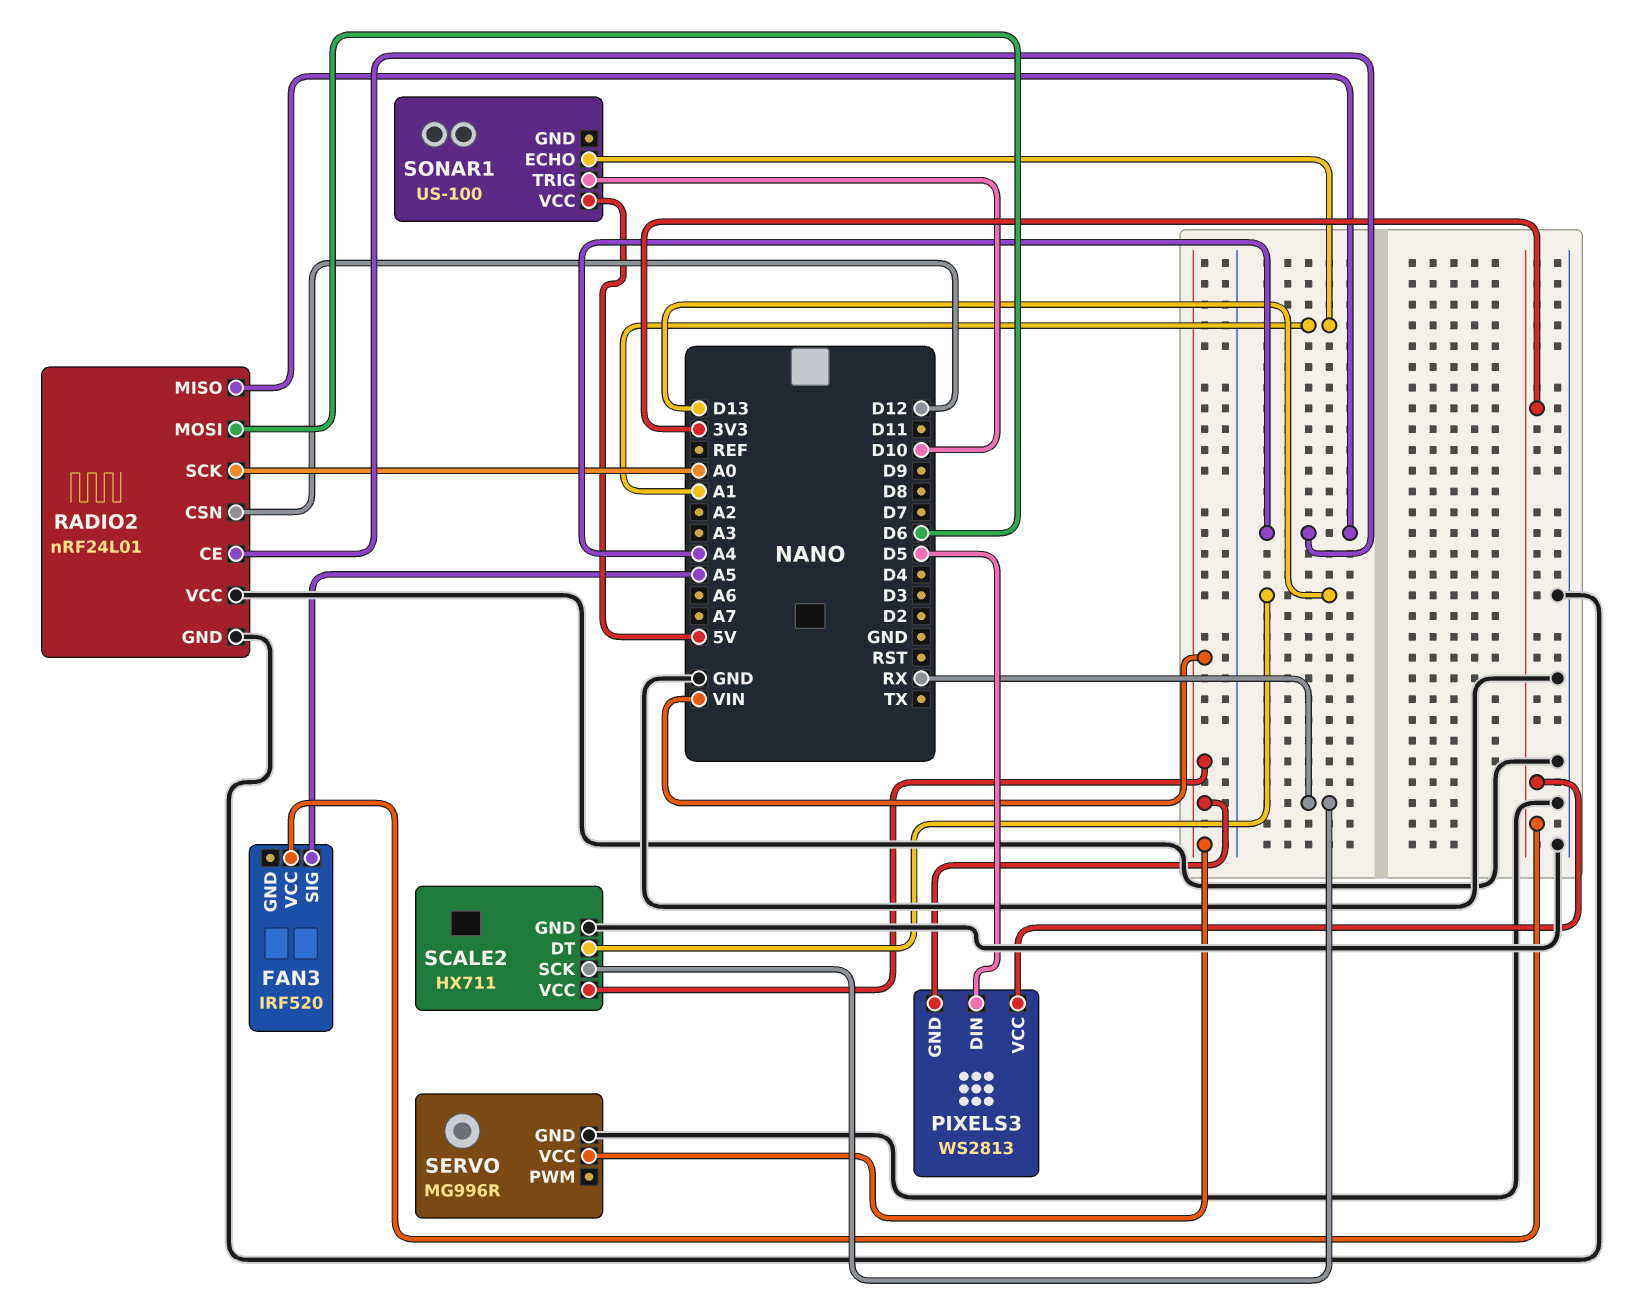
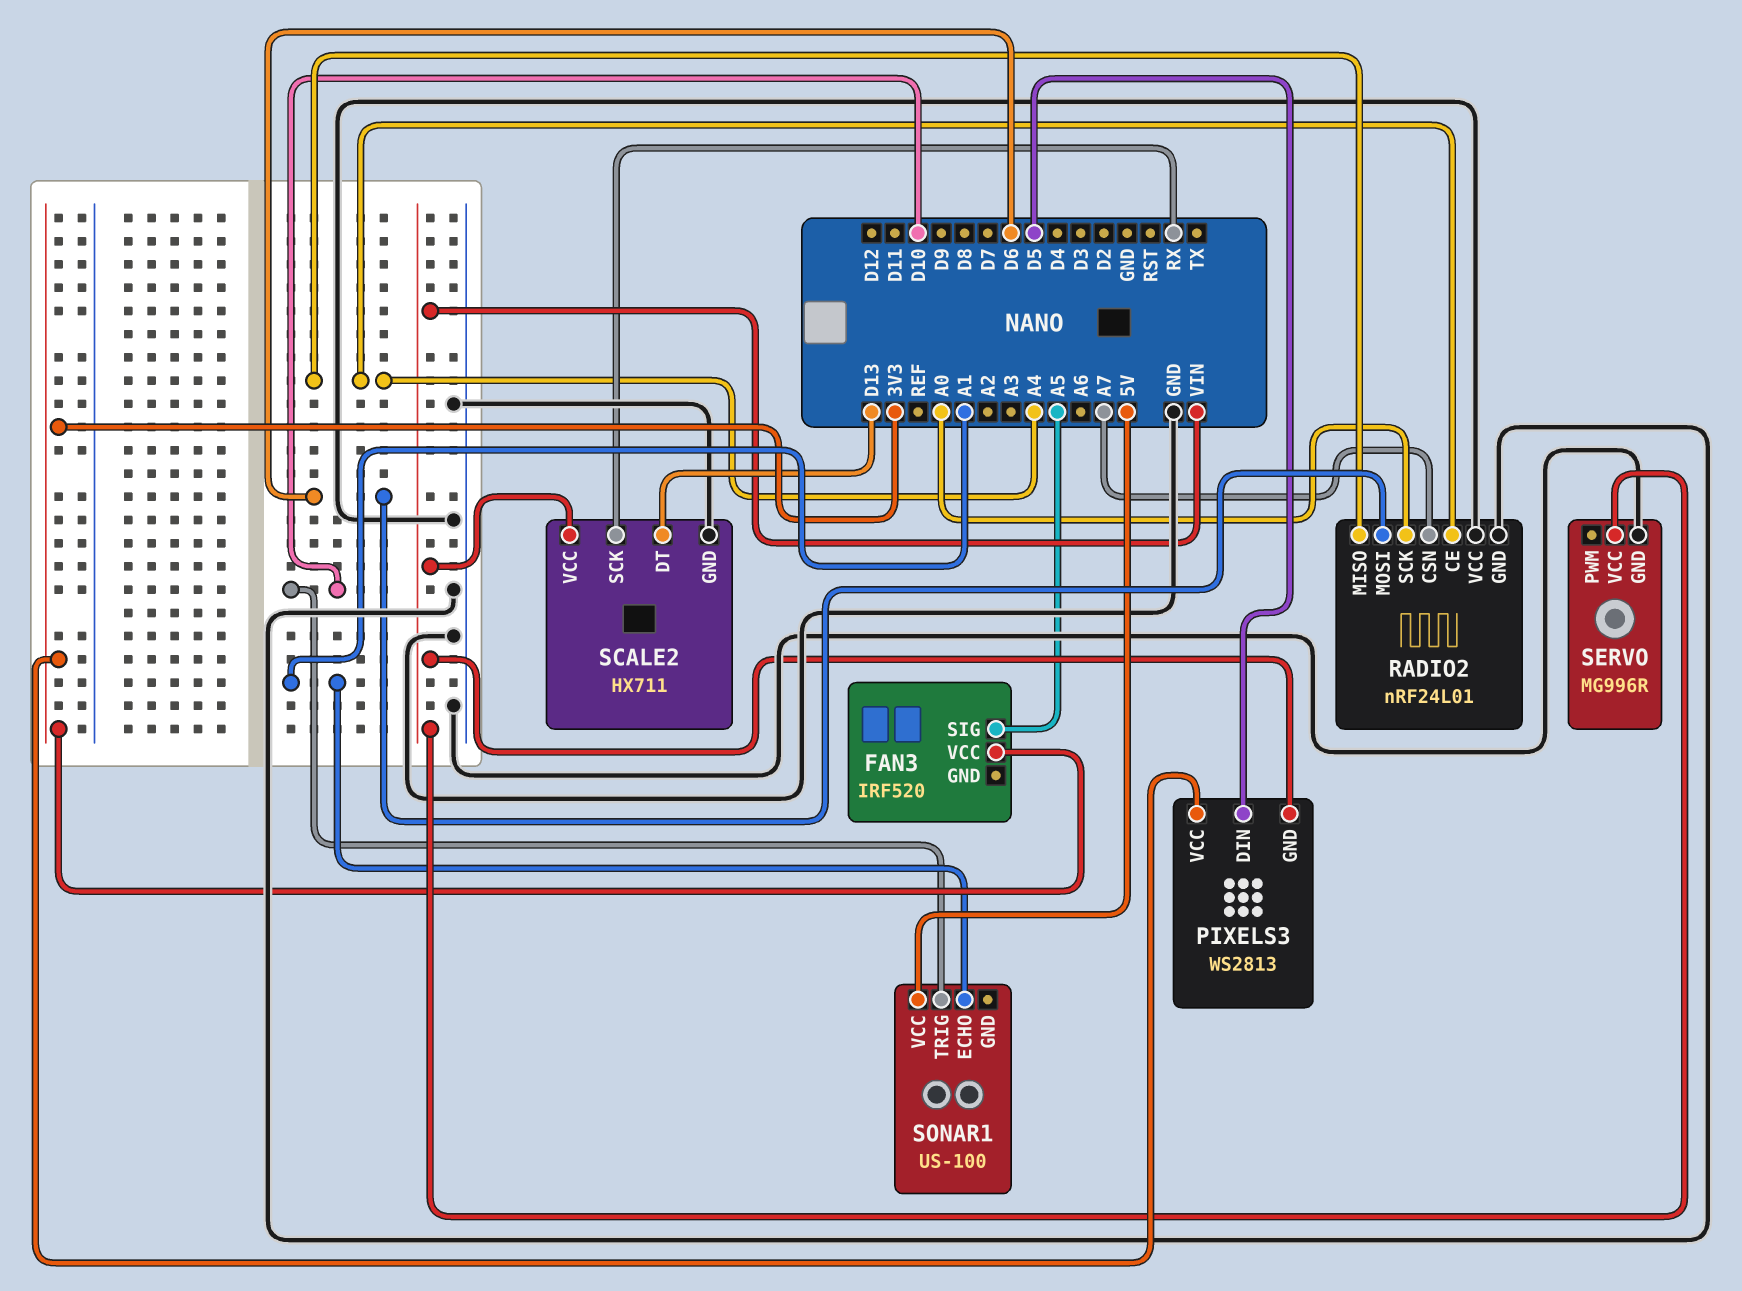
RADIO2 pin CSN: D12 -> A7

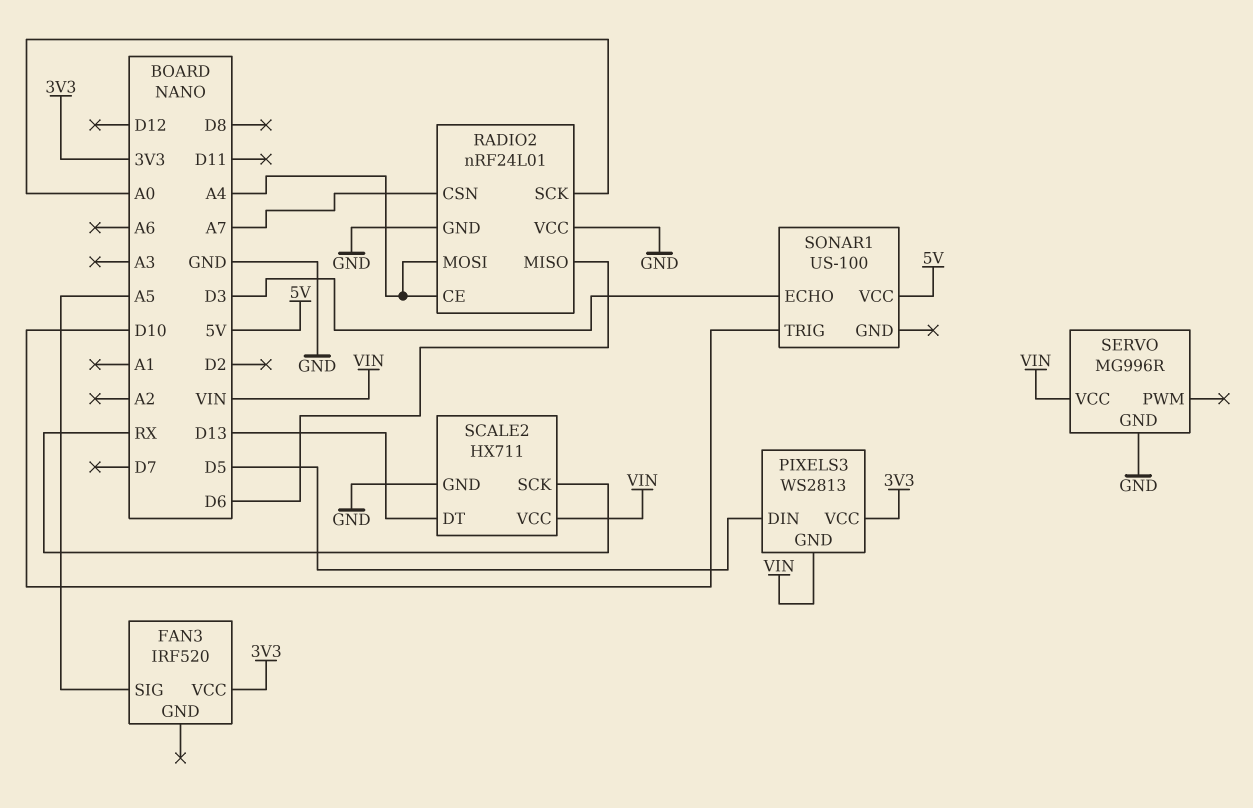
RADIO2 pin MISO: A4 -> D6
RADIO2 pin MOSI: D6 -> A4
SONAR1 pin ECHO: A1 -> D3

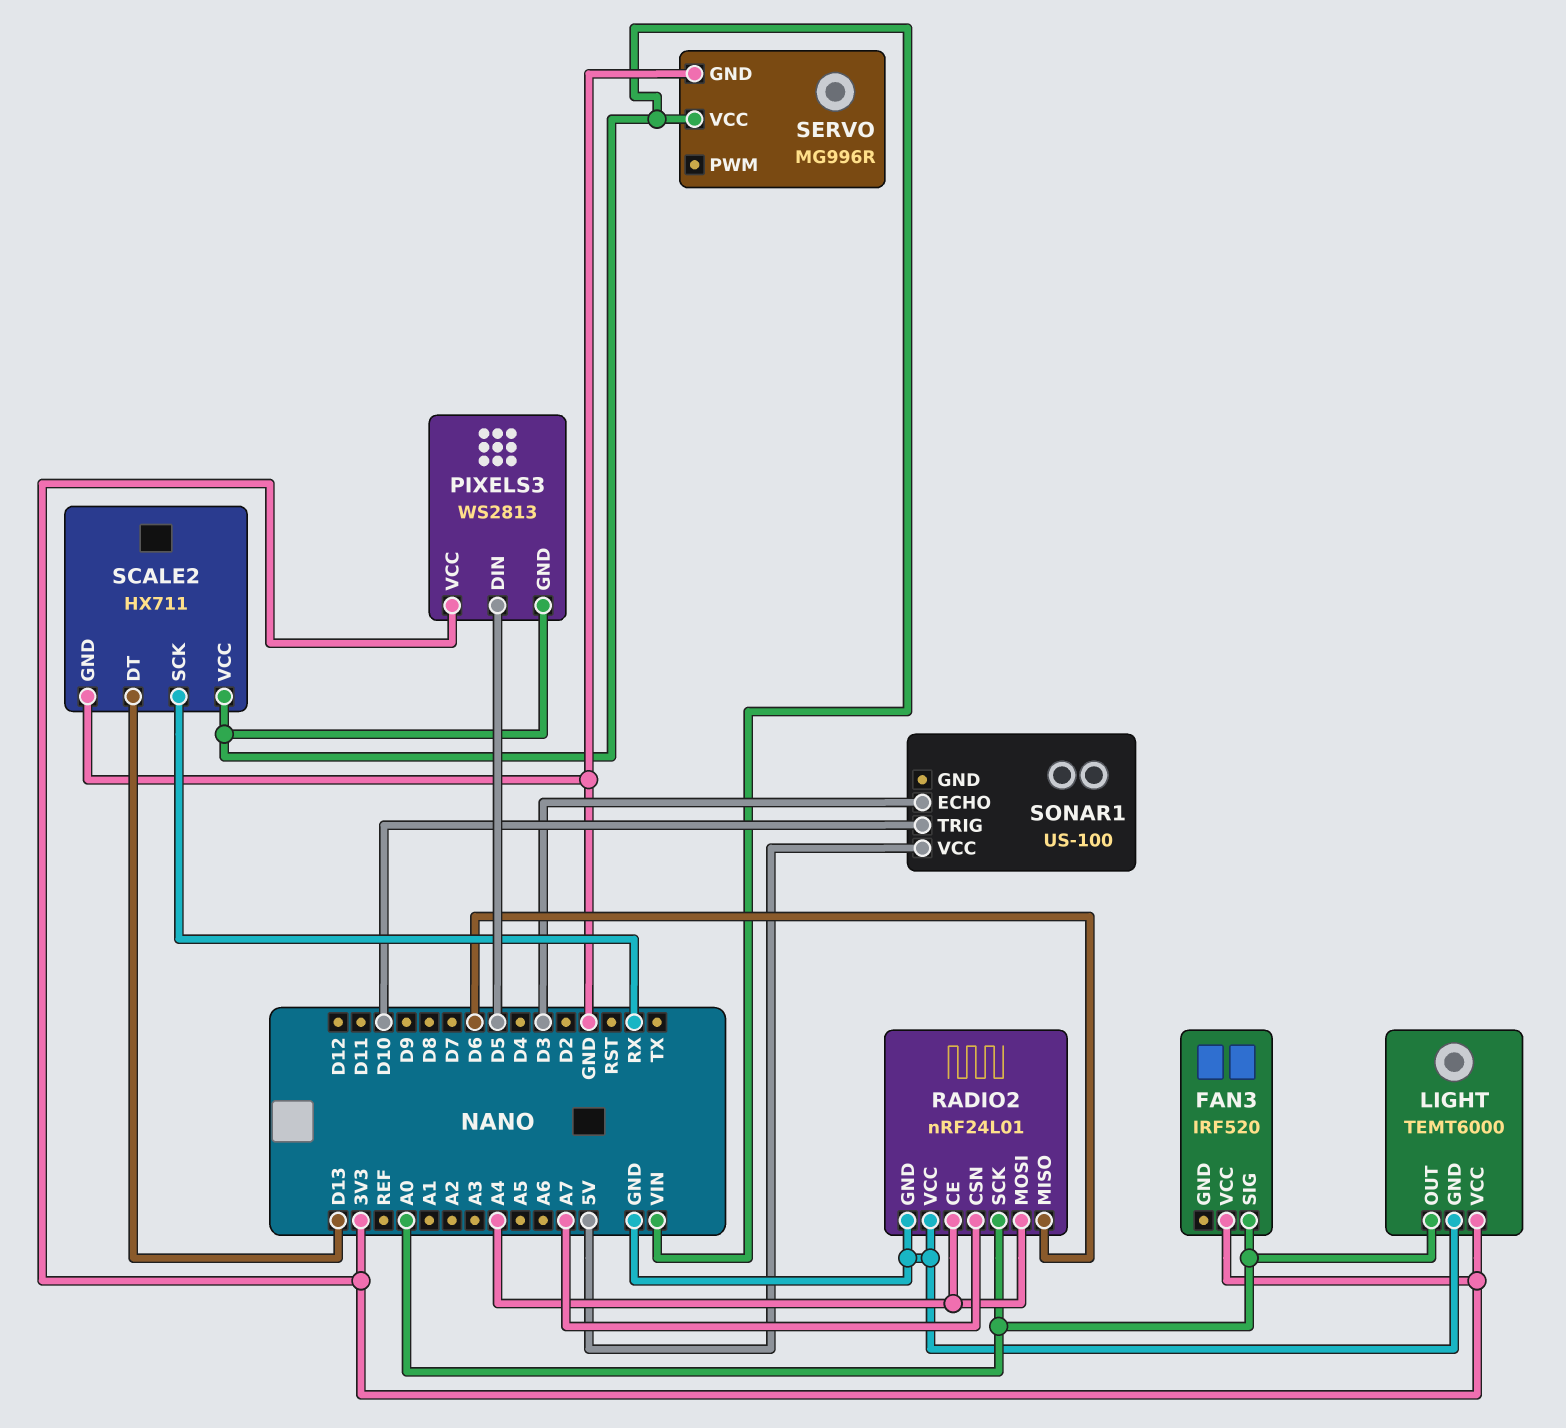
FAN3 pin SIG: A5 -> A0
LIGHT: none -> TEMT6000
LIGHT pin GND: none -> GND
LIGHT pin OUT: none -> A0
LIGHT pin VCC: none -> 3V3

